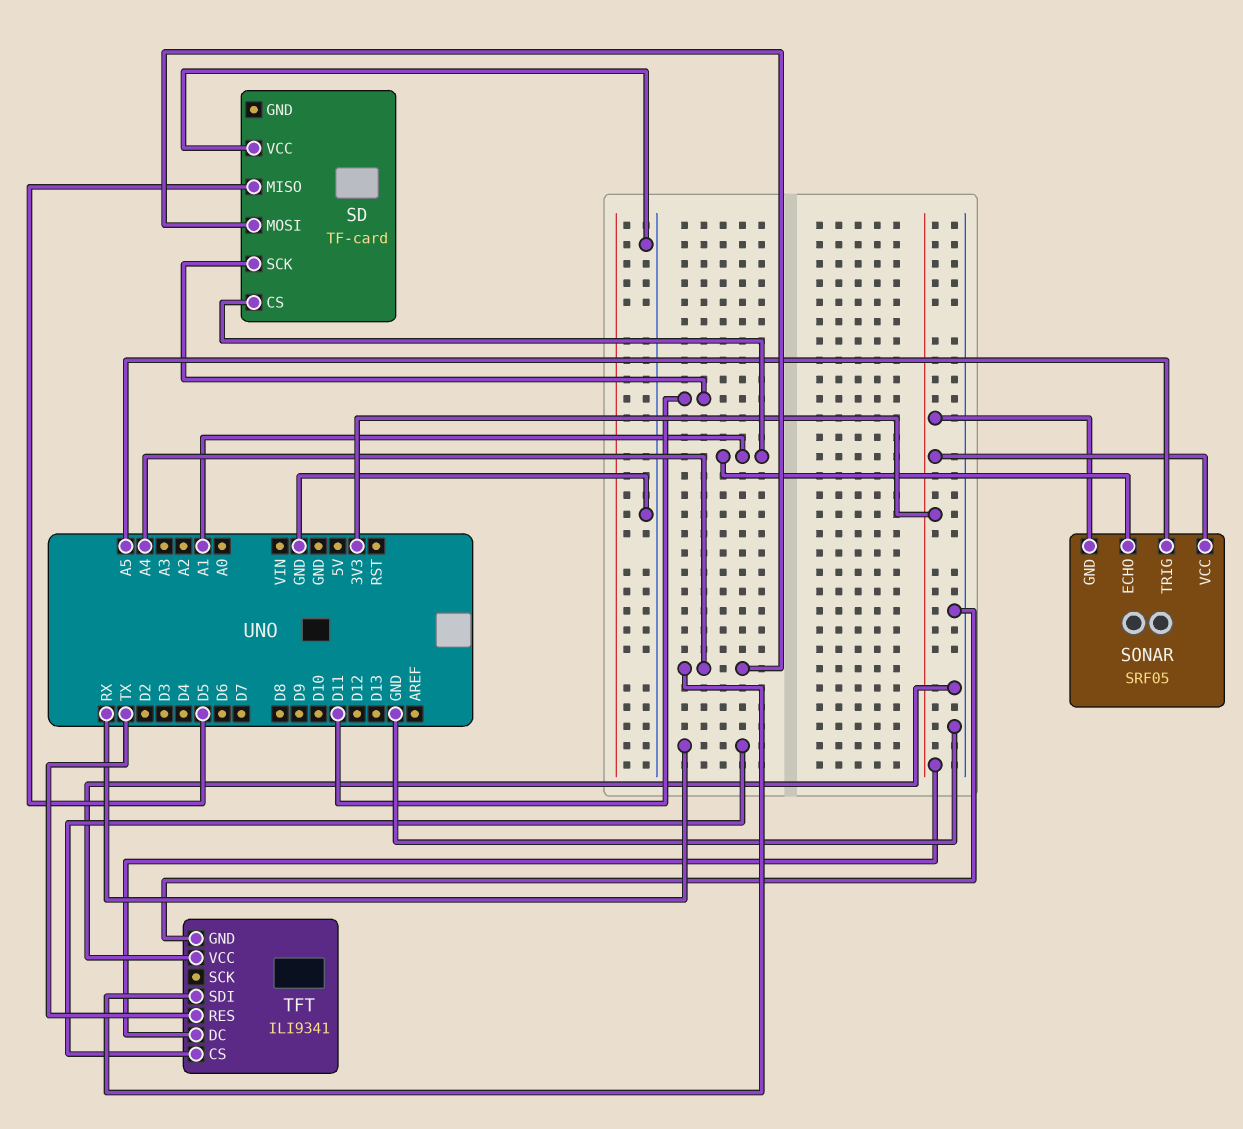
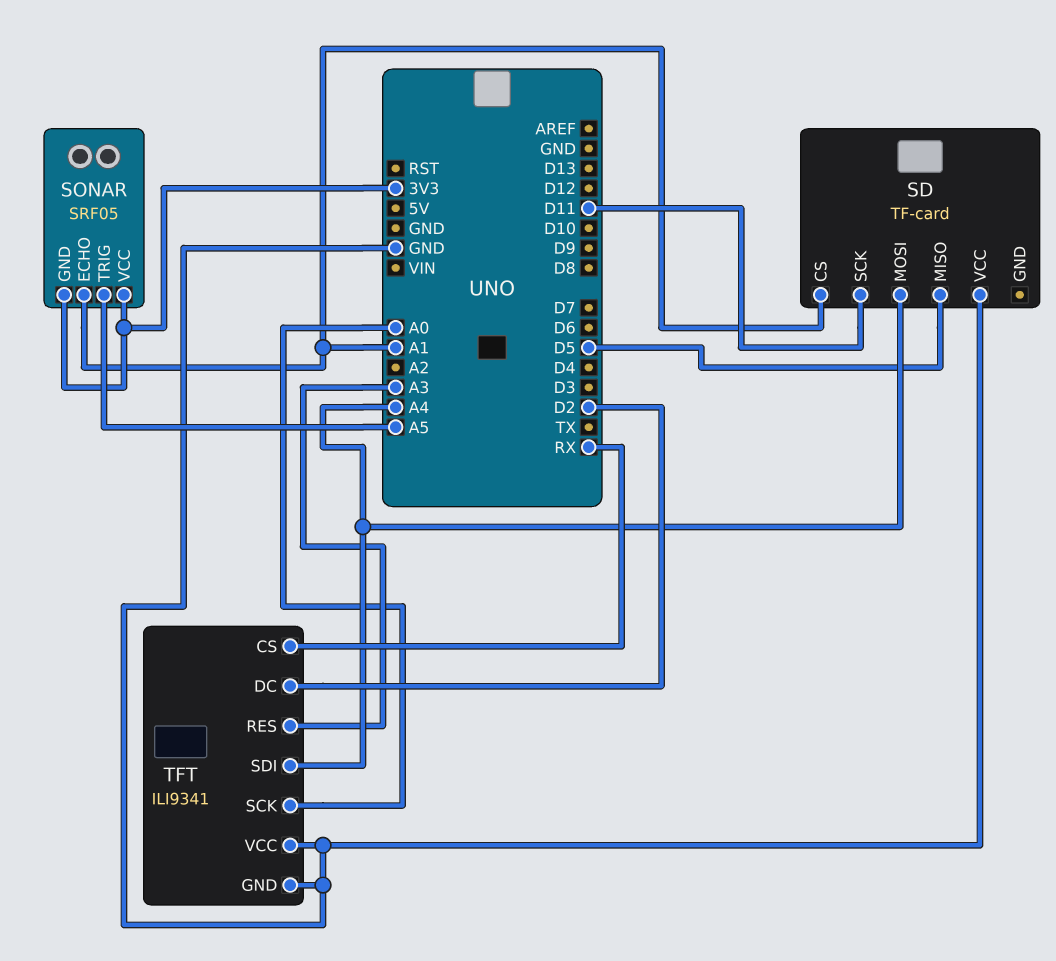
TFT pin DC: 3V3 -> D2
TFT pin RES: TX -> A3
TFT pin SCK: none -> A0

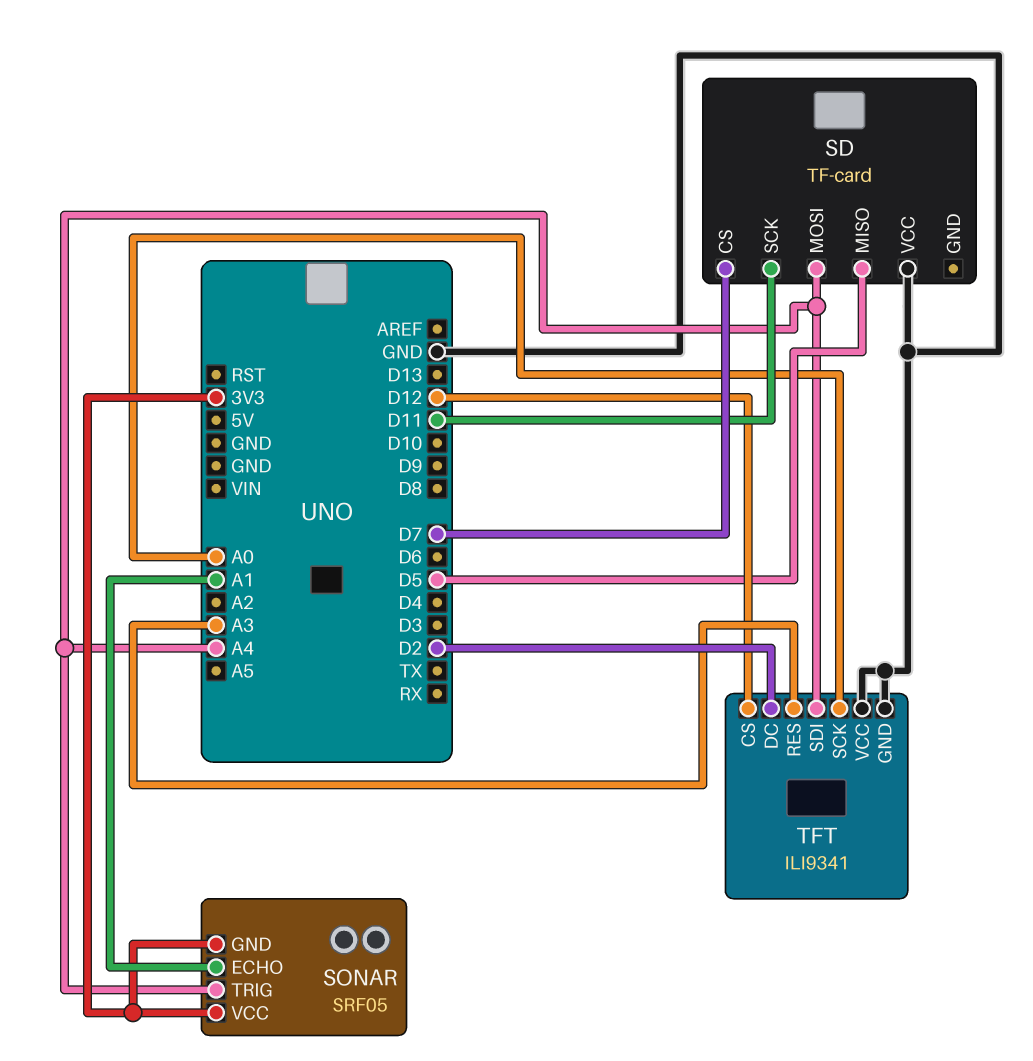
SD pin CS: A1 -> D7
SONAR pin TRIG: A5 -> A4
TFT pin CS: RX -> D12

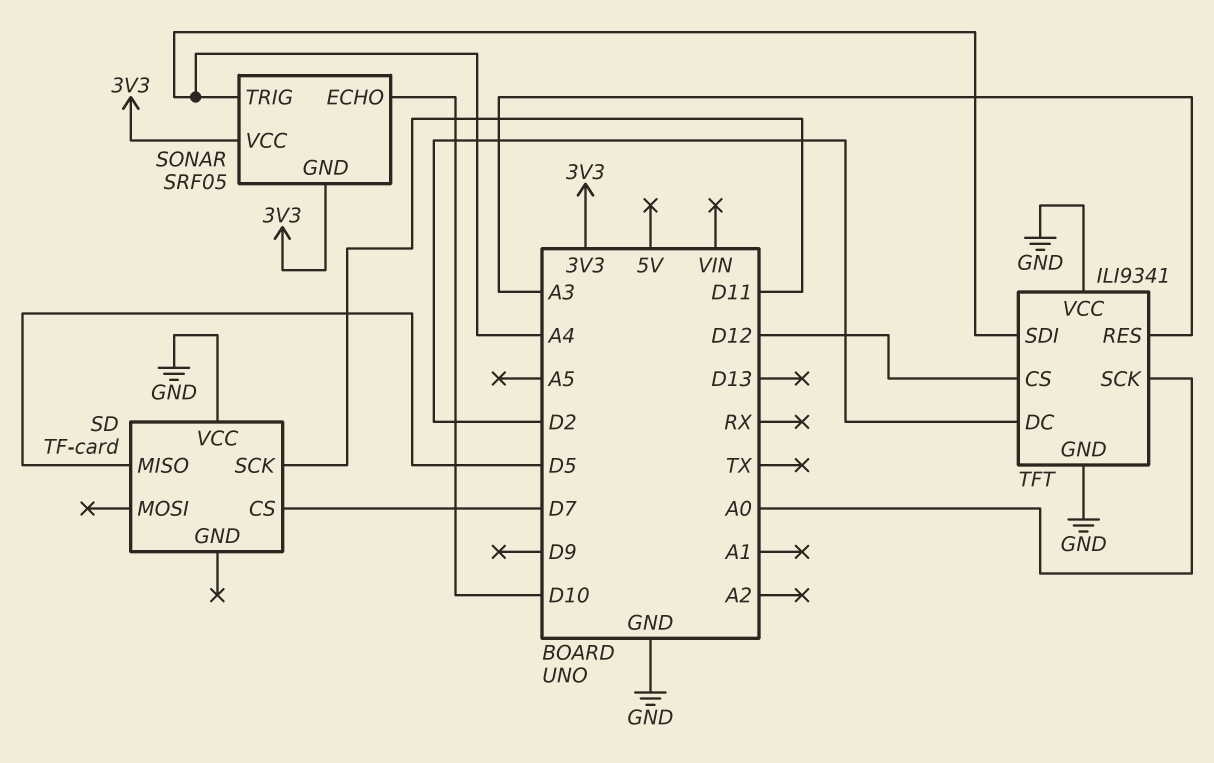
SD pin MOSI: A4 -> none
SONAR pin ECHO: A1 -> D10

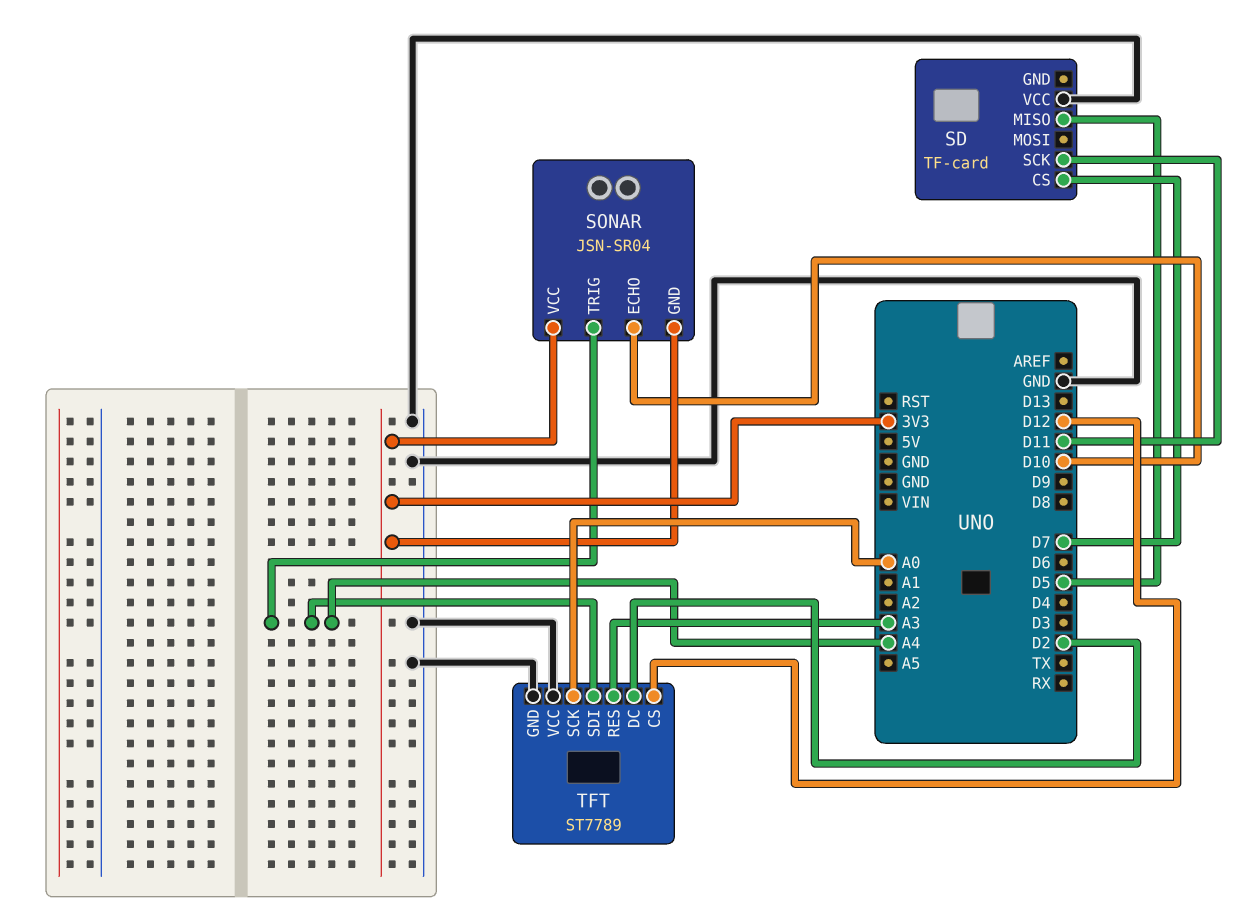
SONAR: SRF05 -> JSN-SR04
TFT: ILI9341 -> ST7789

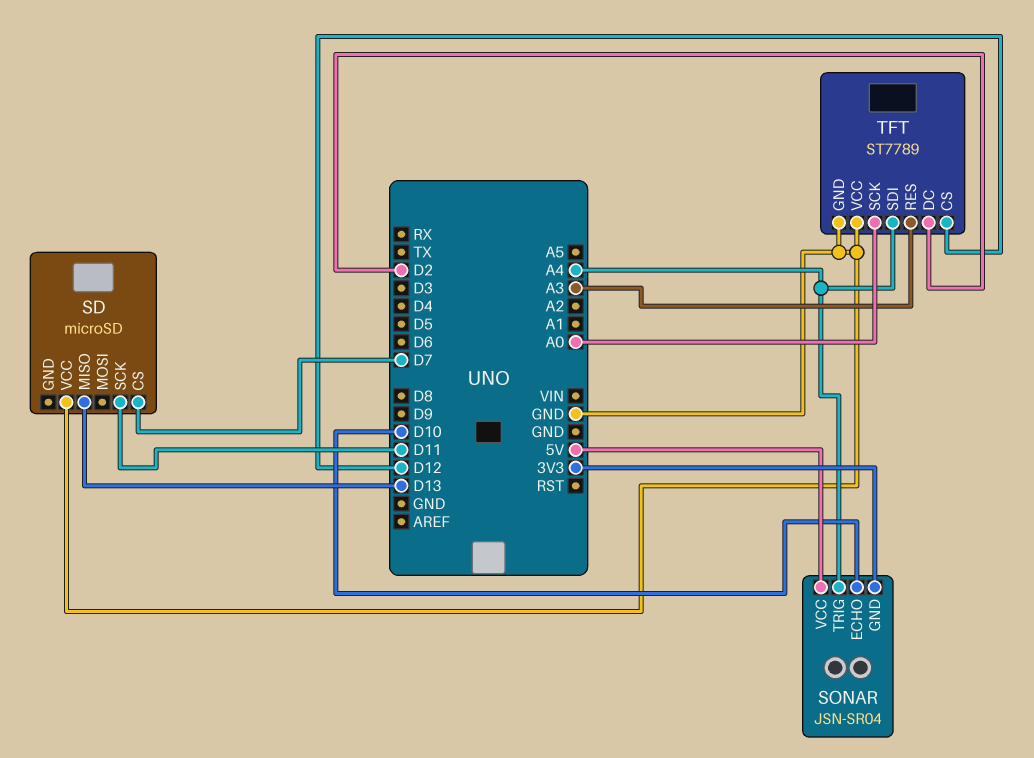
SD: TF-card -> microSD
SD pin MISO: D5 -> D13
SONAR pin VCC: 3V3 -> 5V

